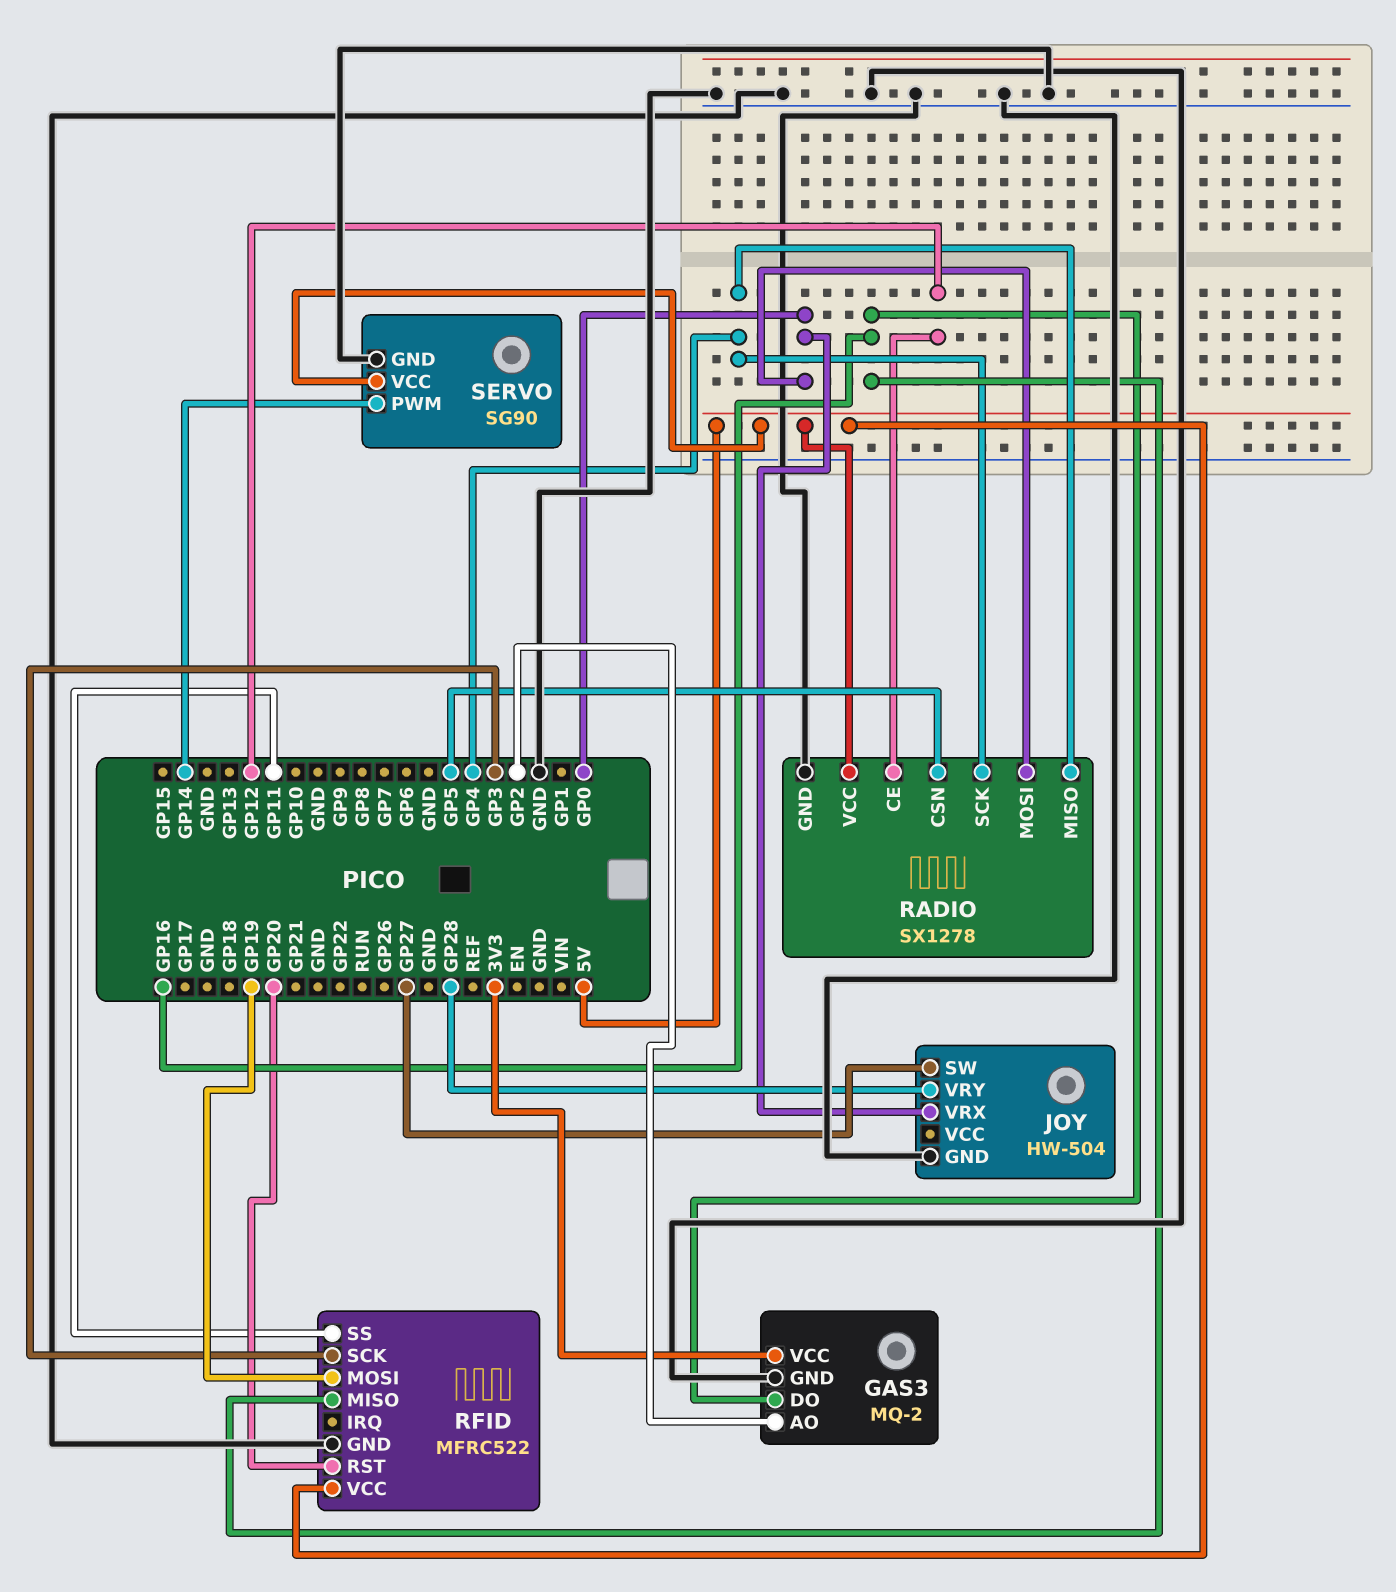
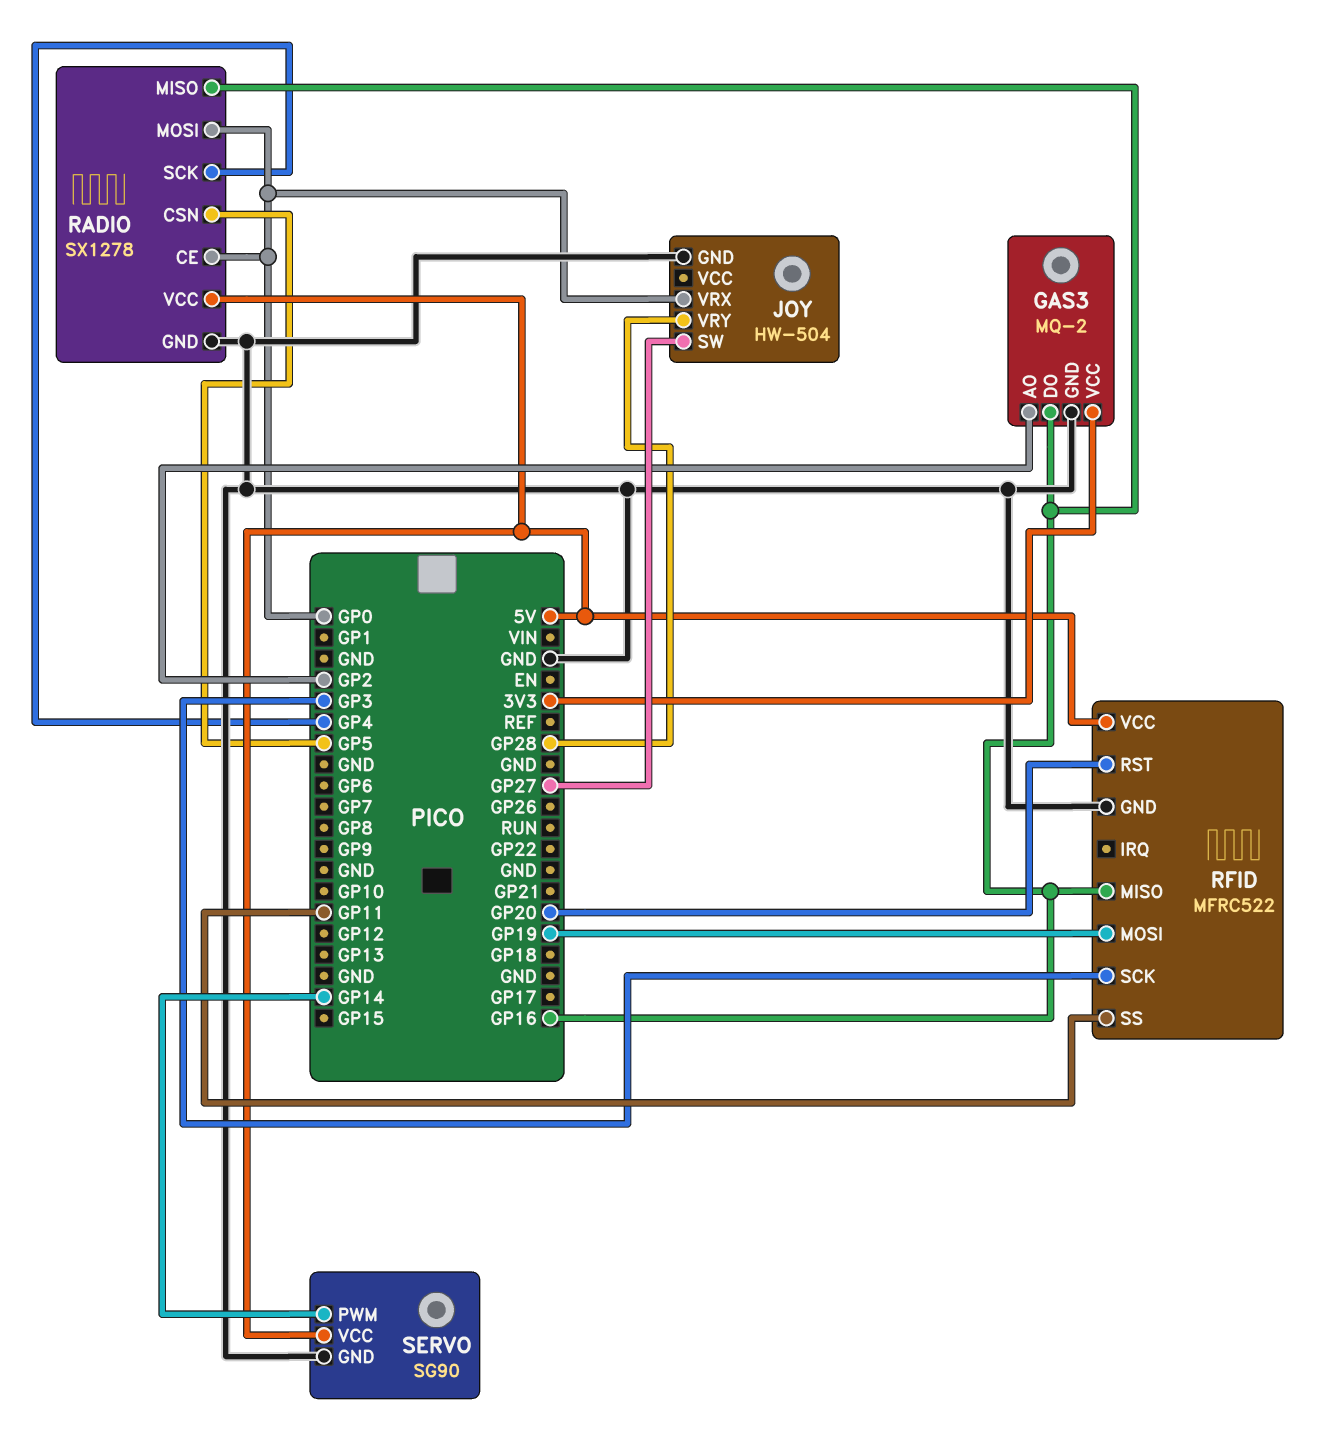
RADIO pin CE: GP12 -> GP0
RADIO pin MISO: GP4 -> GP16

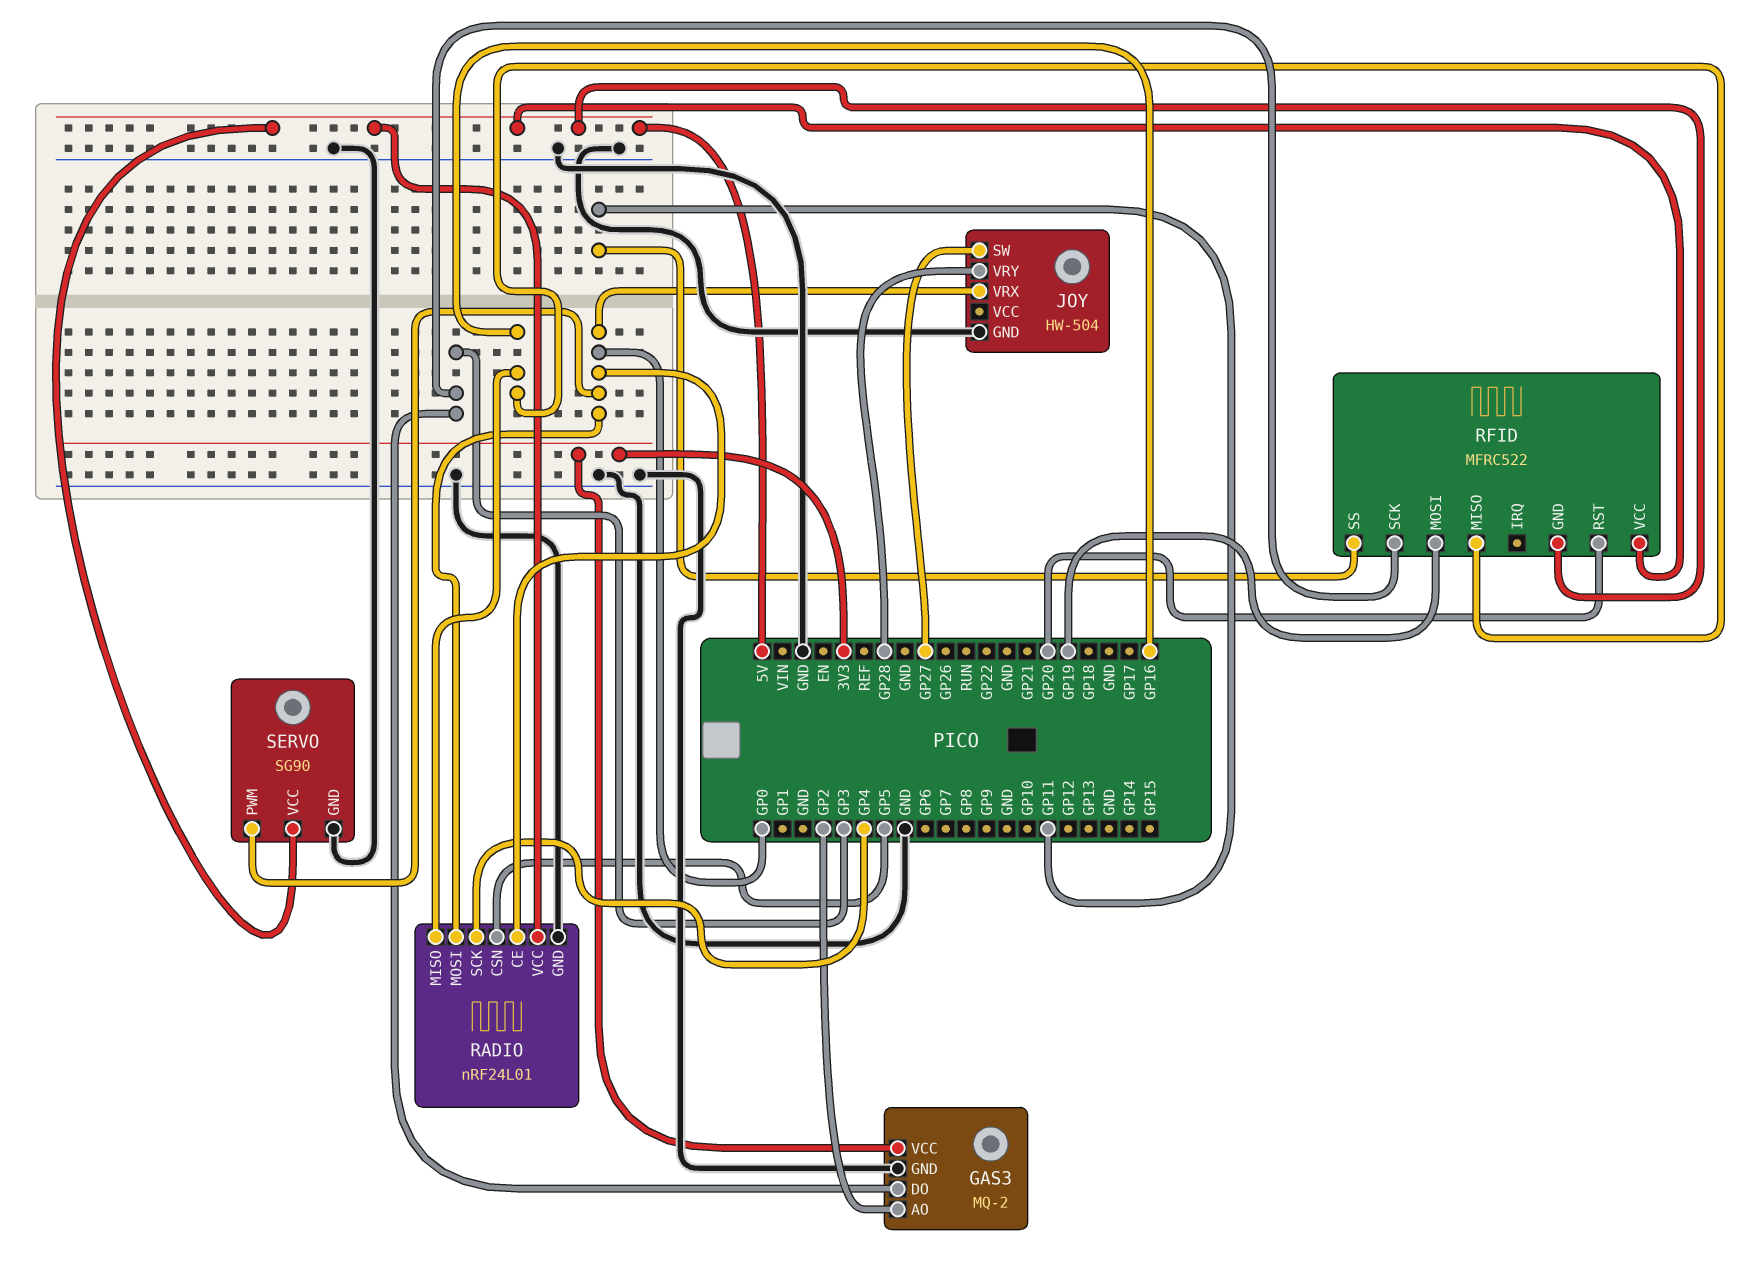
GAS3 pin DO: GP16 -> GP3
RADIO: SX1278 -> nRF24L01
RFID pin GND: GND -> 5V
SERVO pin PWM: GP14 -> GP0

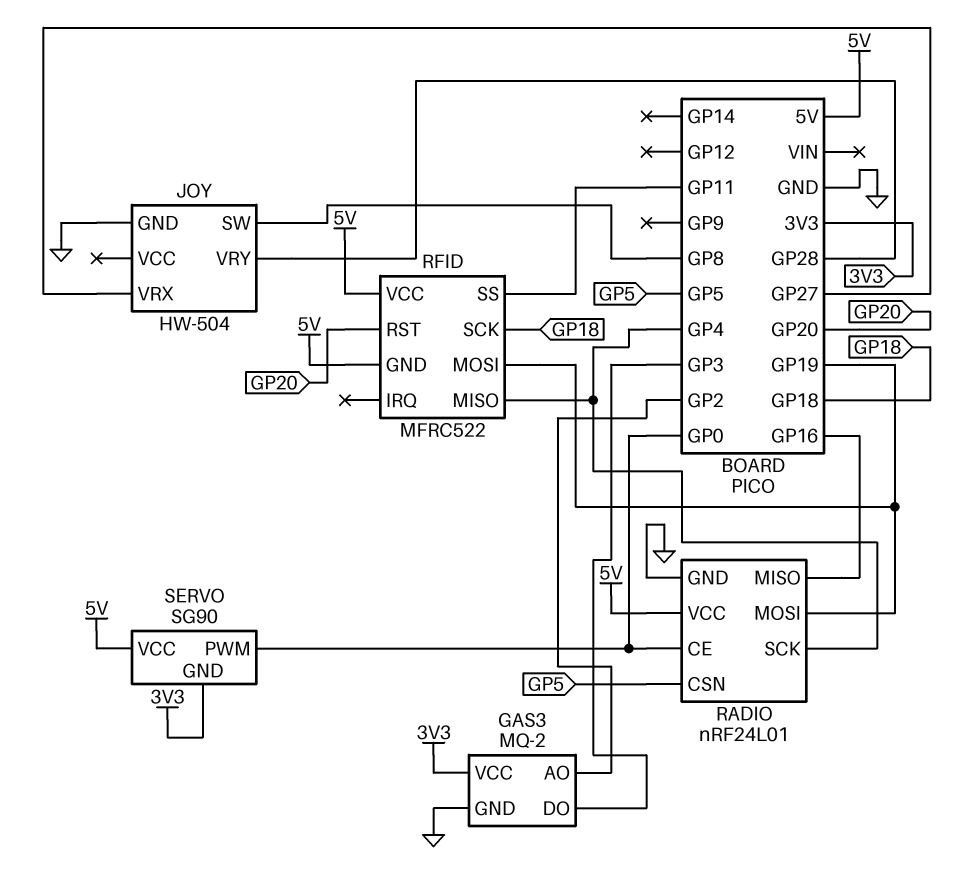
JOY pin SW: GP27 -> GP8
JOY pin VRX: GP0 -> GP27
RADIO pin MOSI: GP0 -> GP19
RFID pin MISO: GP16 -> GP4
RFID pin SCK: GP3 -> GP18
SERVO pin GND: GND -> 3V3

